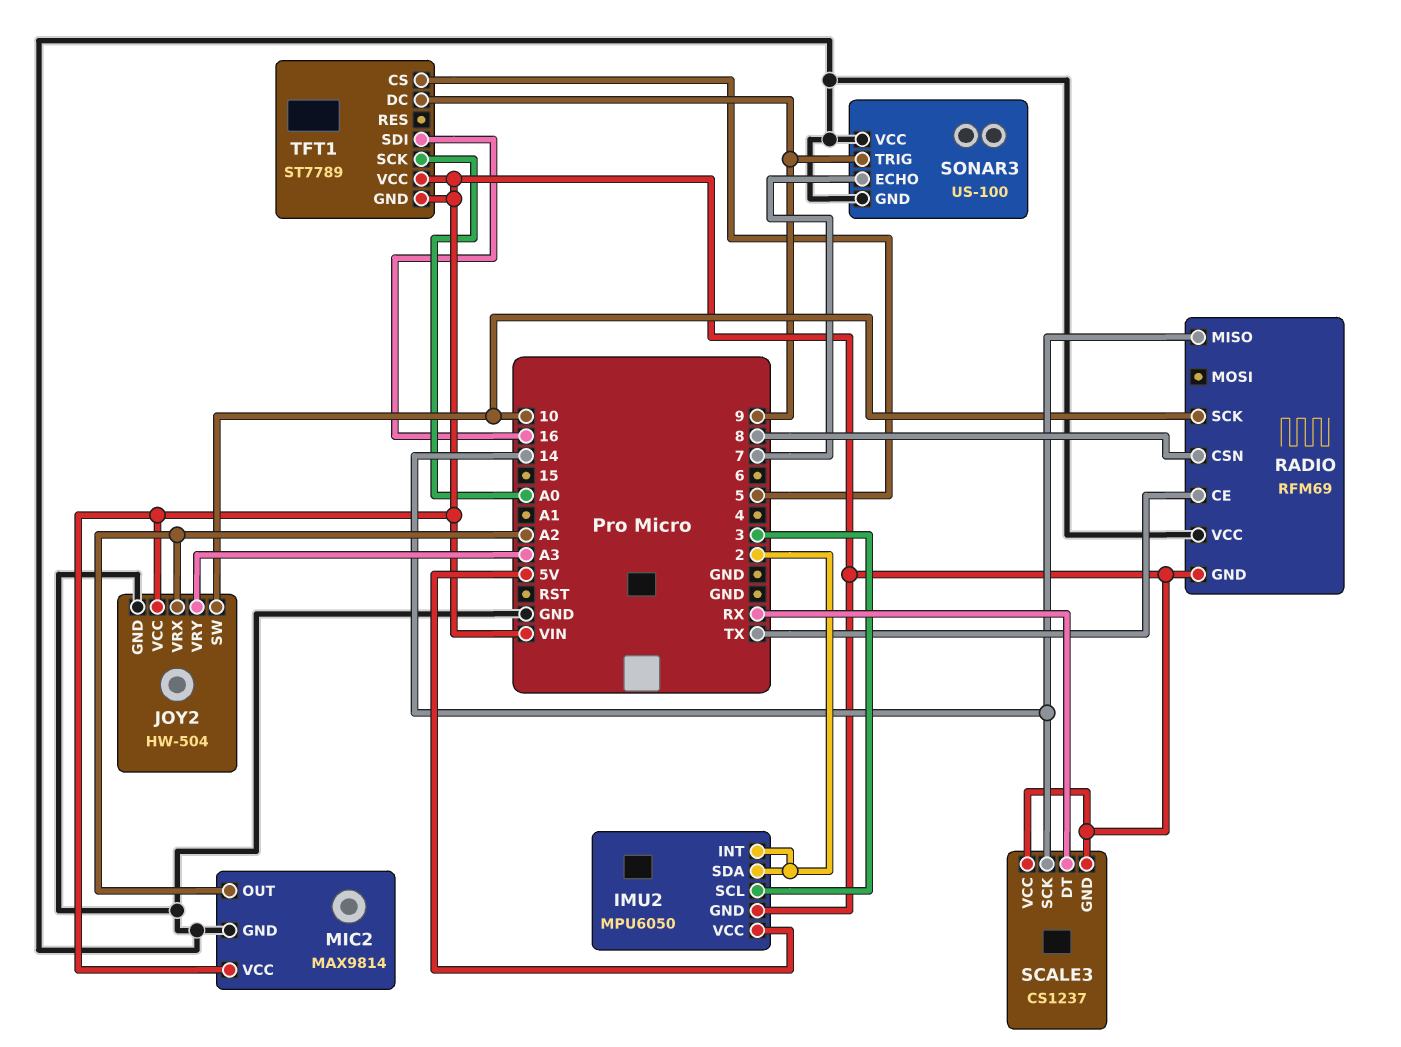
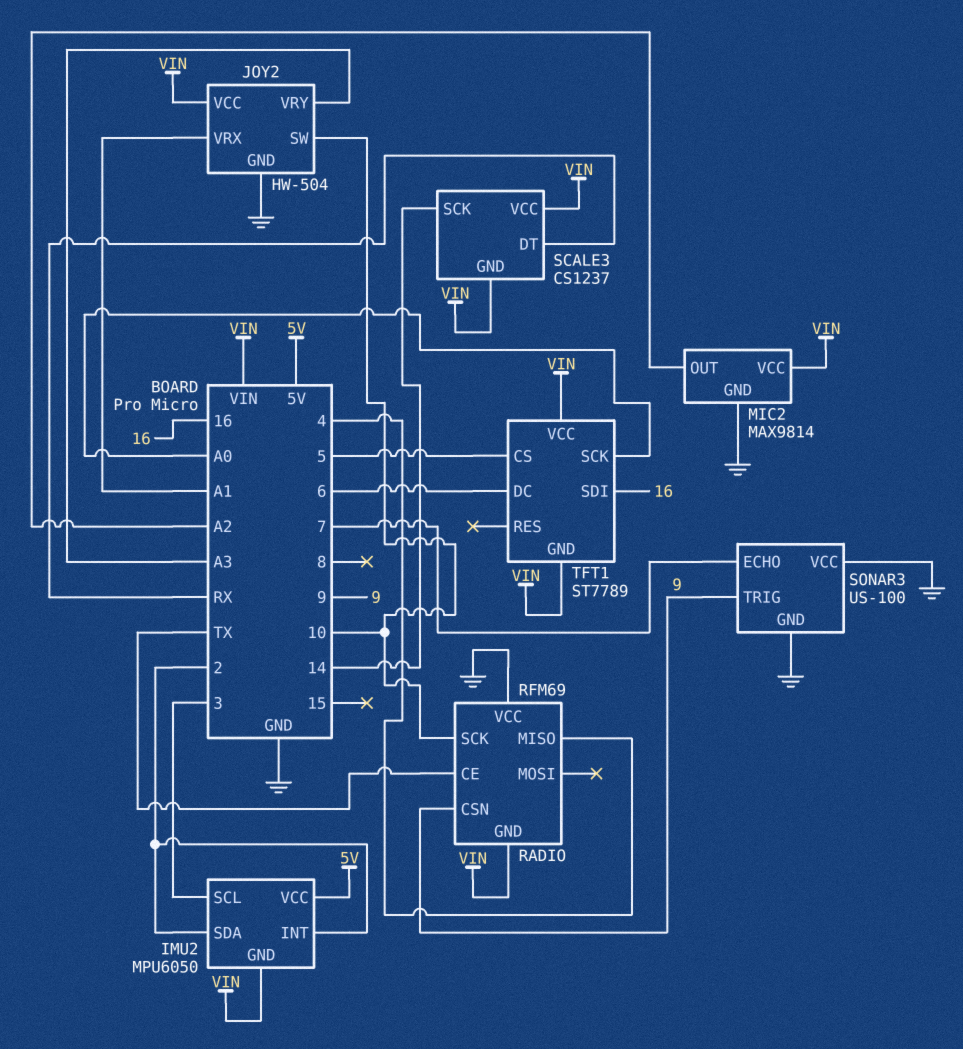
JOY2 pin VRX: A2 -> A1
RADIO pin CSN: 8 -> 9
RADIO pin MISO: 14 -> 4
TFT1 pin DC: 9 -> 6

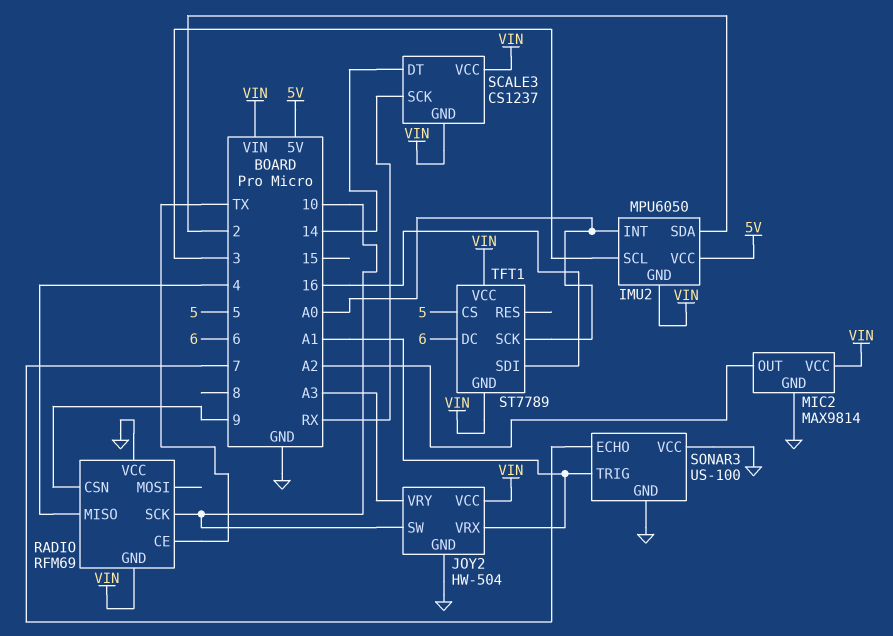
IMU2 pin INT: 2 -> A0
SCALE3 pin DT: RX -> 14
SCALE3 pin SCK: 14 -> RX
SONAR3 pin TRIG: 9 -> A1

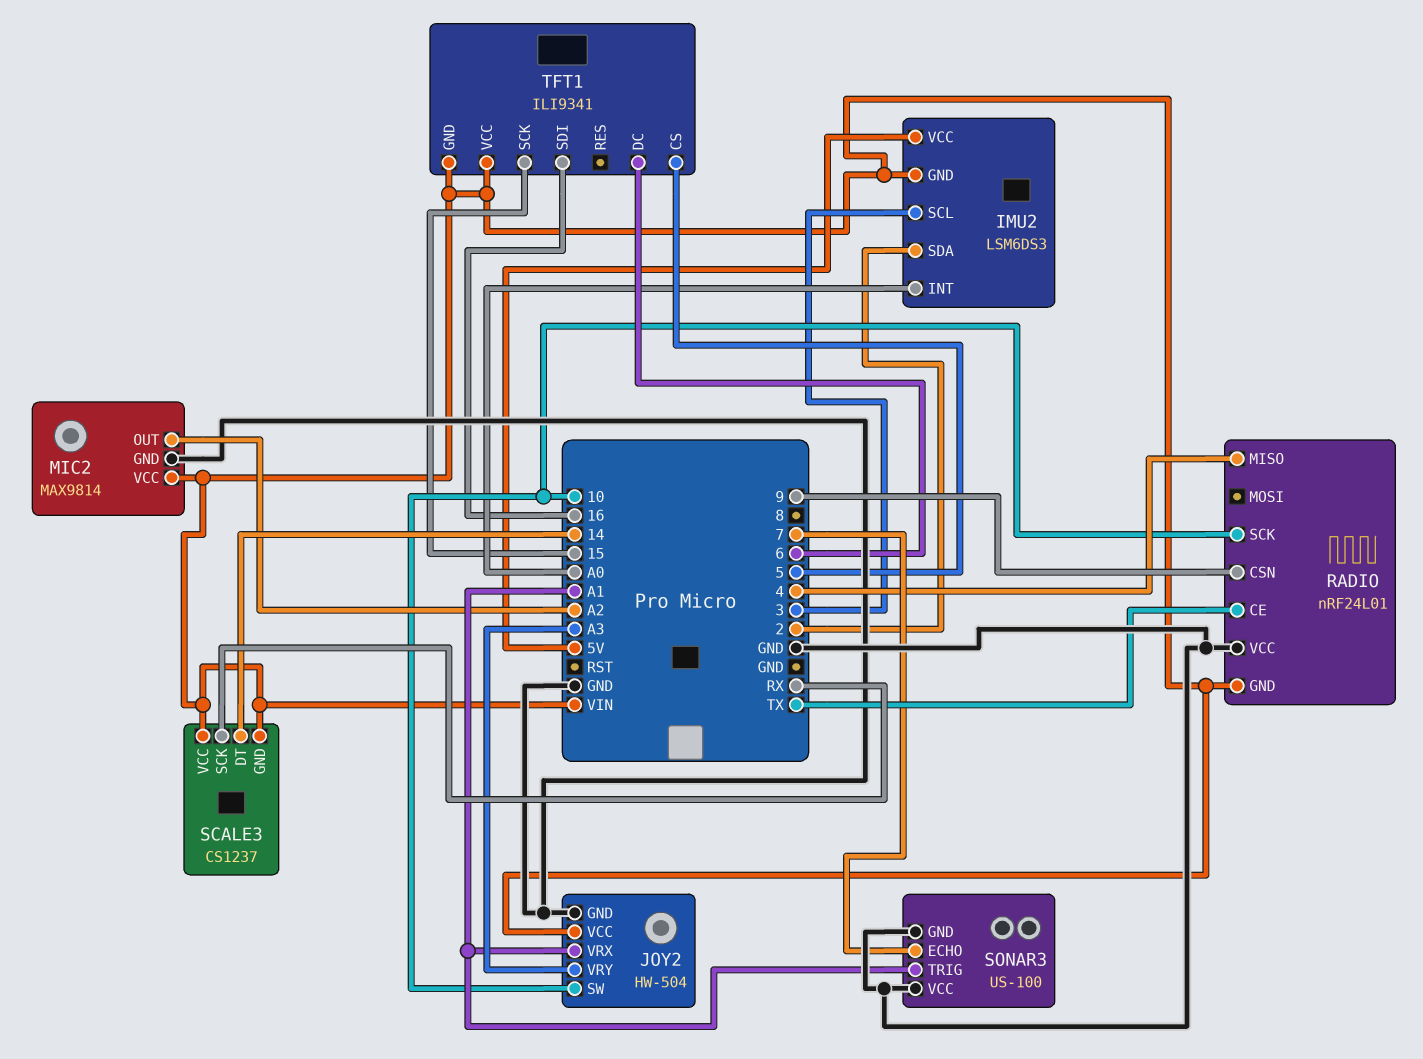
IMU2: MPU6050 -> LSM6DS3
RADIO: RFM69 -> nRF24L01
TFT1: ST7789 -> ILI9341
TFT1 pin SCK: A0 -> 15

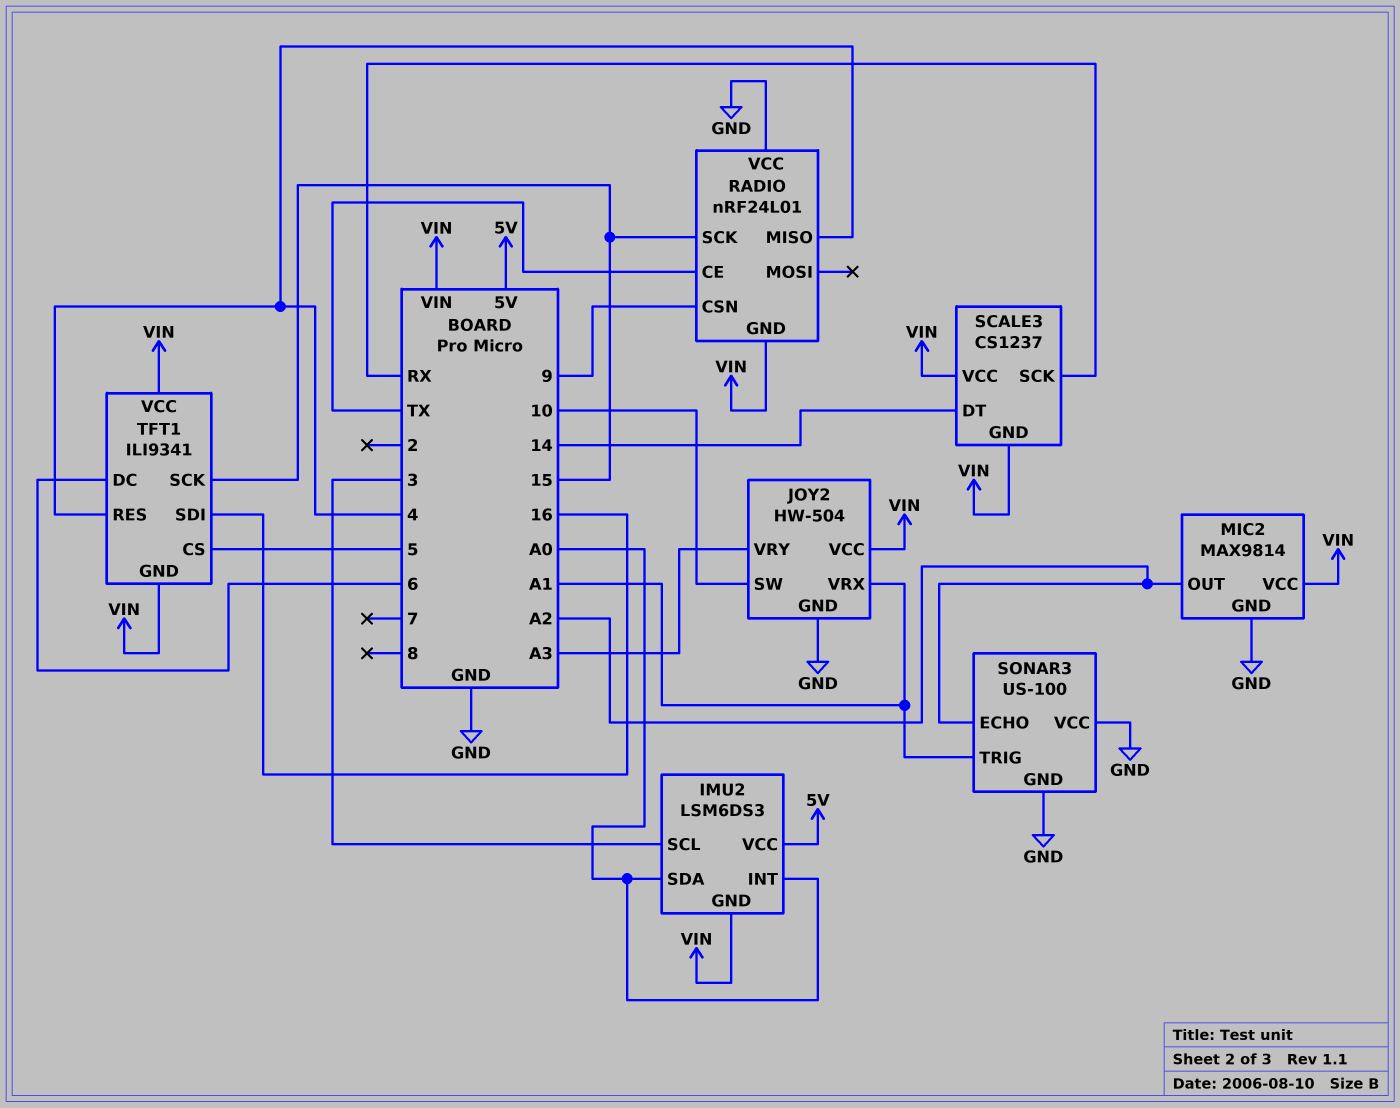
IMU2 pin SDA: 2 -> A0
RADIO pin SCK: 10 -> 15
SONAR3 pin ECHO: 7 -> A2
TFT1 pin RES: none -> 4

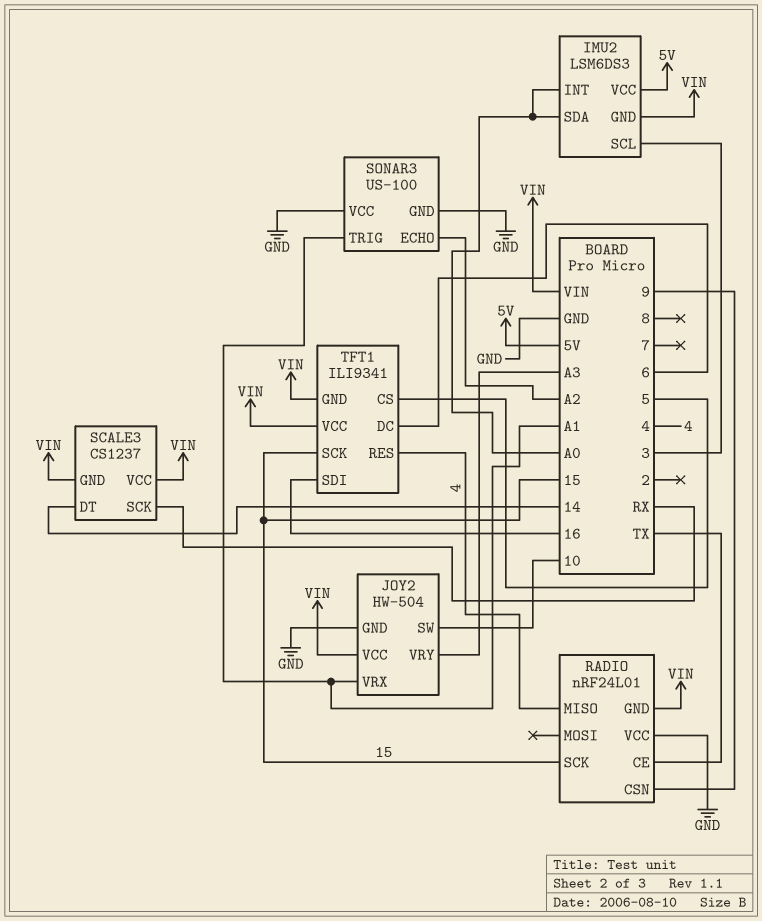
MIC2: MAX9814 -> none
MIC2 pin GND: GND -> none
MIC2 pin OUT: A2 -> none
MIC2 pin VCC: VIN -> none

